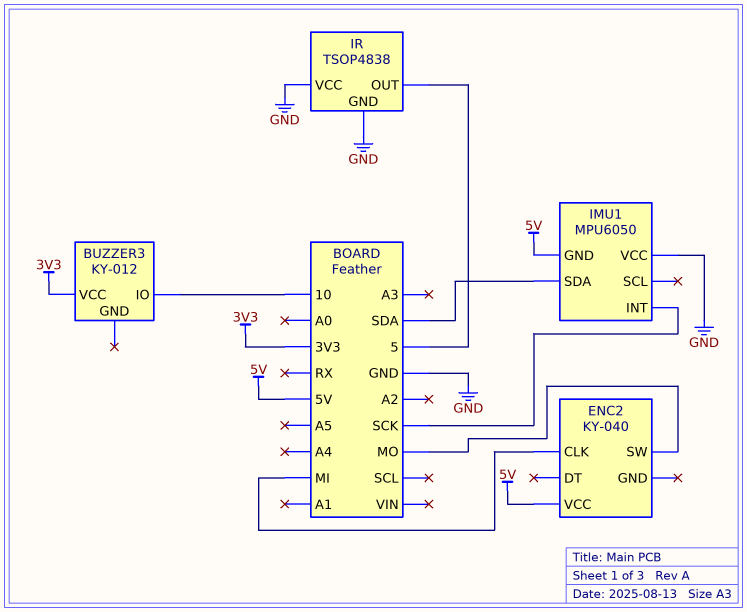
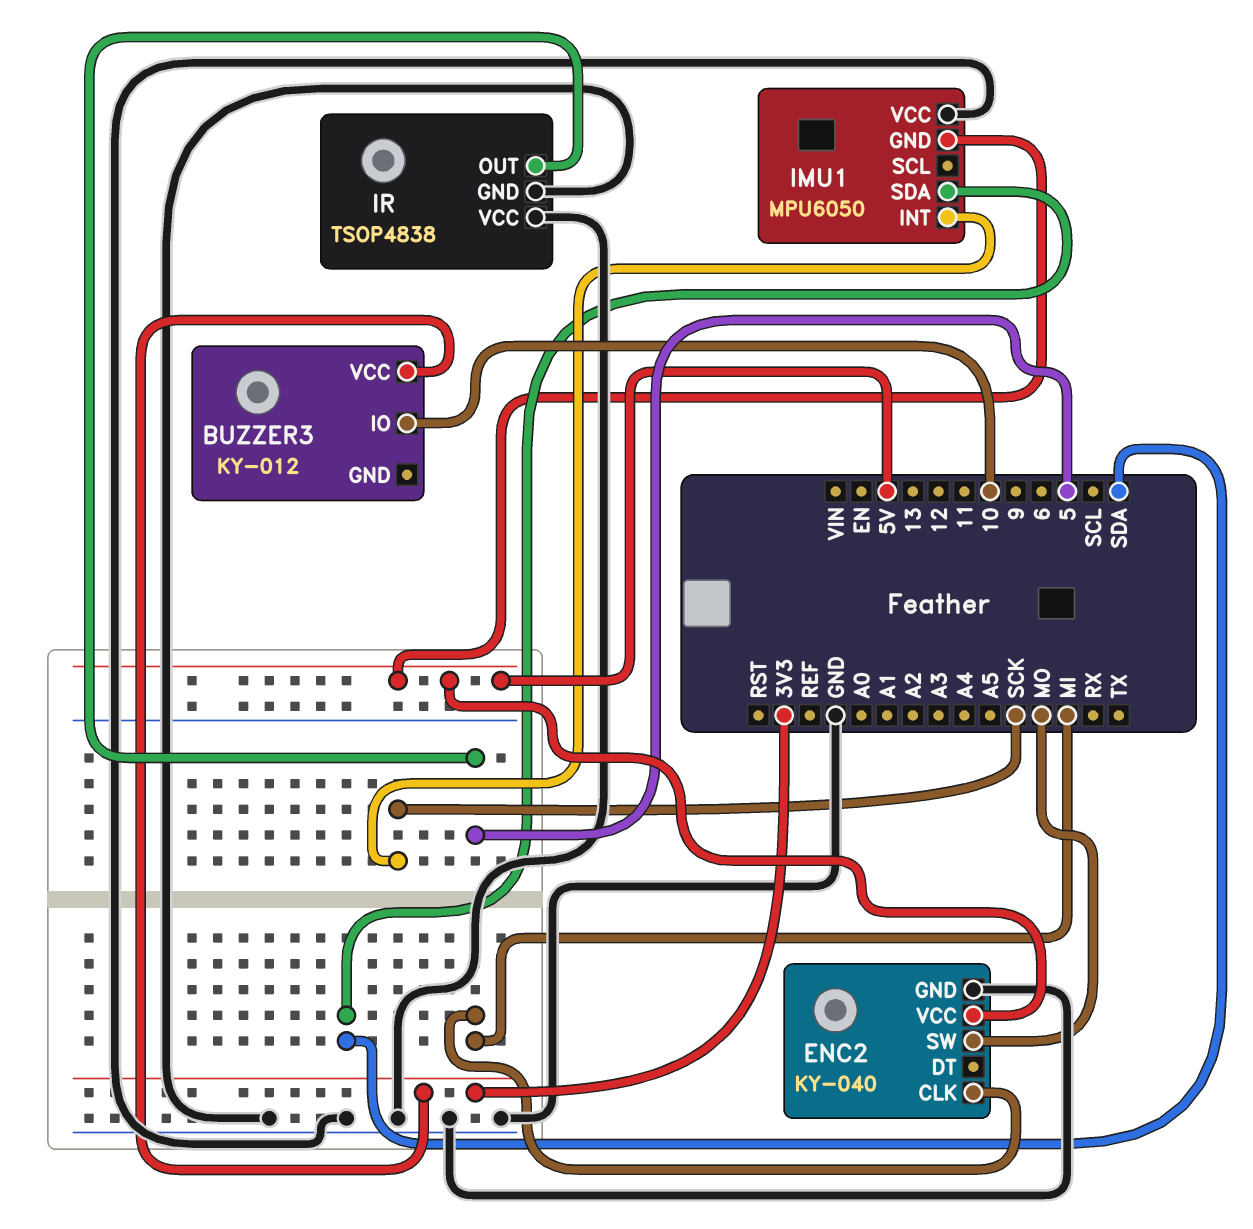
ENC2 pin GND: none -> GND

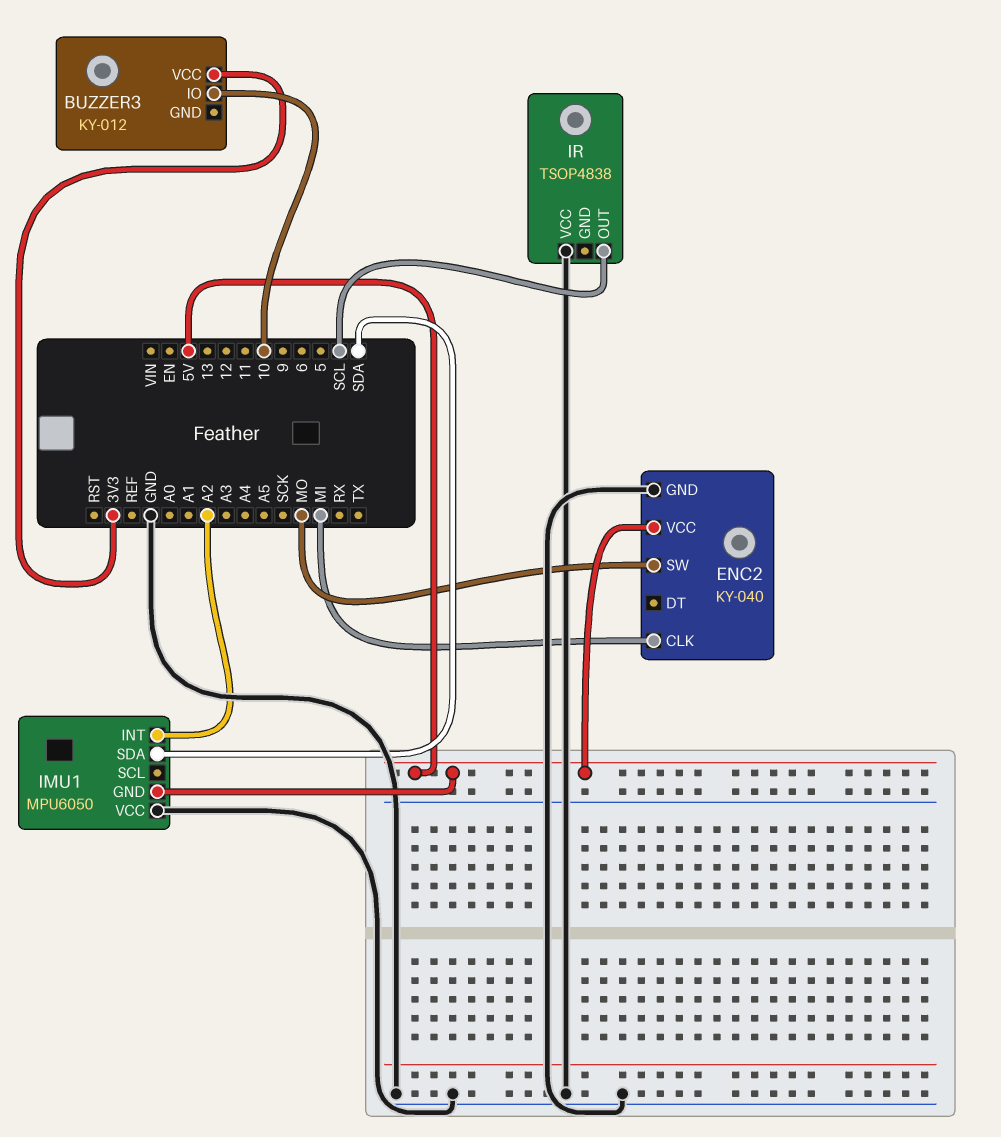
IMU1 pin INT: SCK -> A2
IR pin GND: GND -> none
IR pin OUT: 5 -> SCL

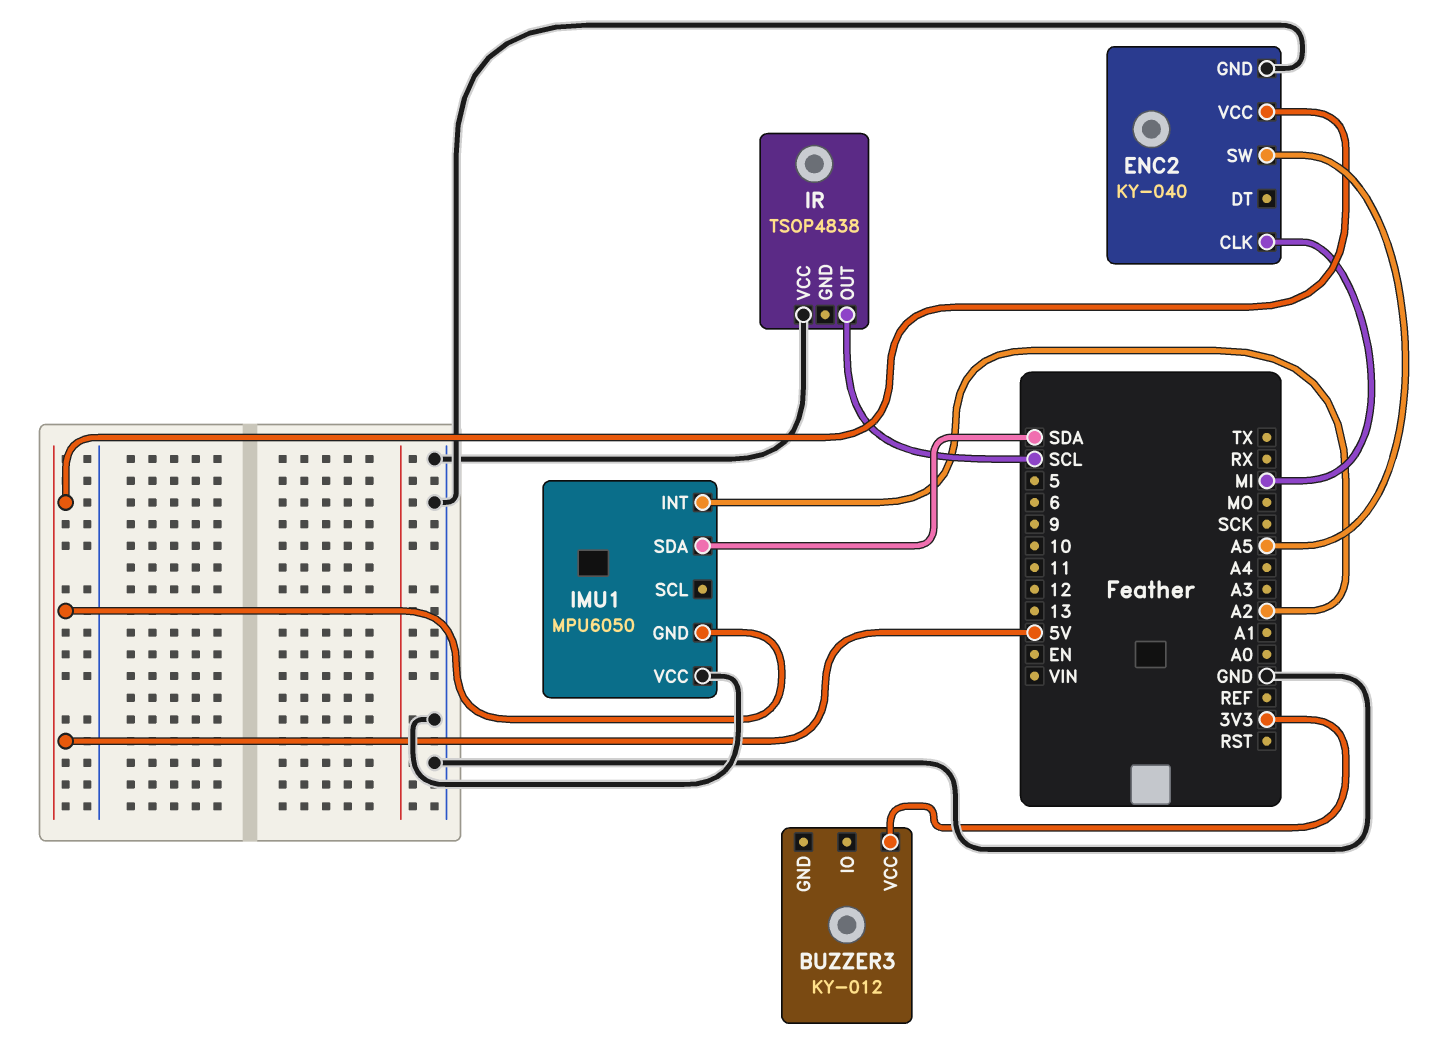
BUZZER3 pin IO: 10 -> none
ENC2 pin SW: MO -> A5

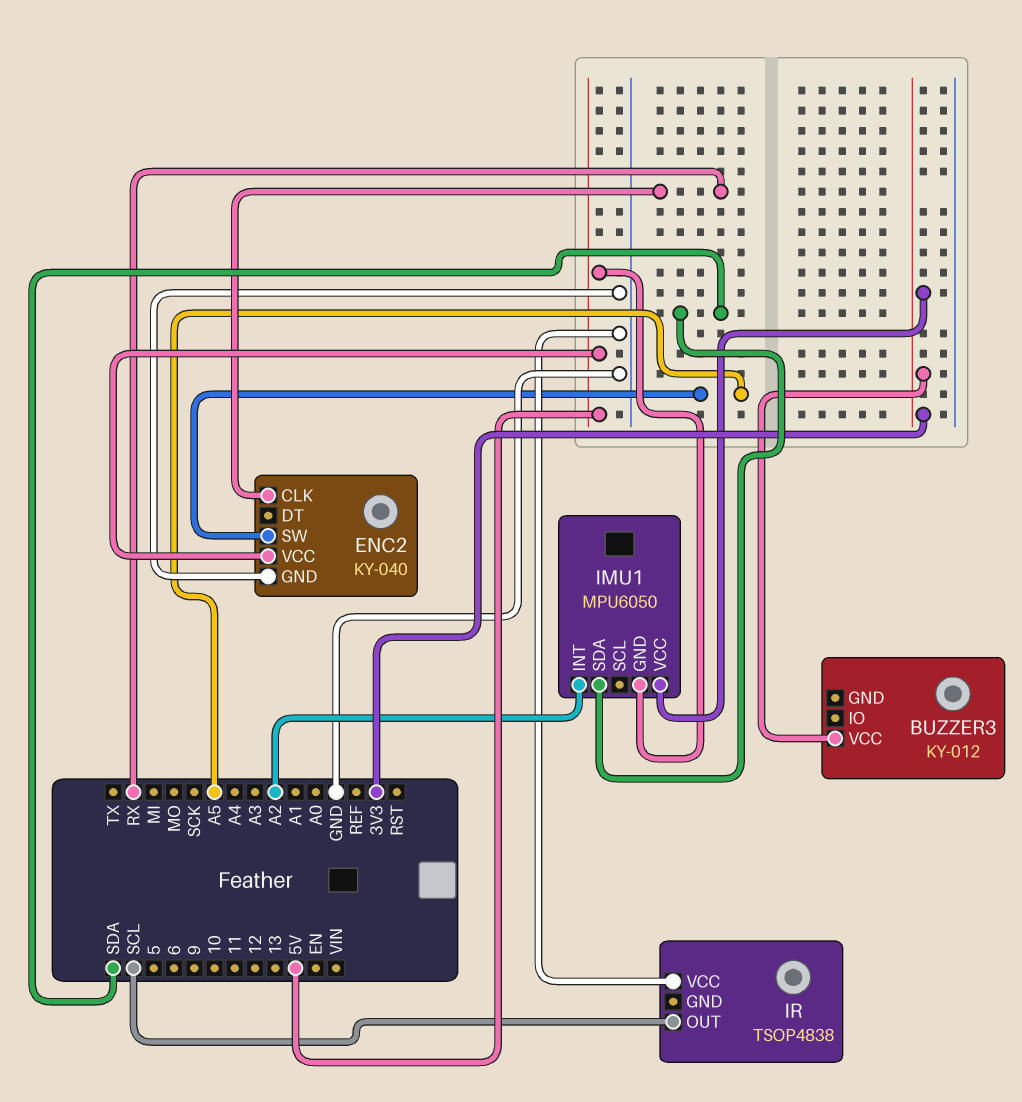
ENC2 pin CLK: MI -> RX
IMU1 pin VCC: GND -> 3V3

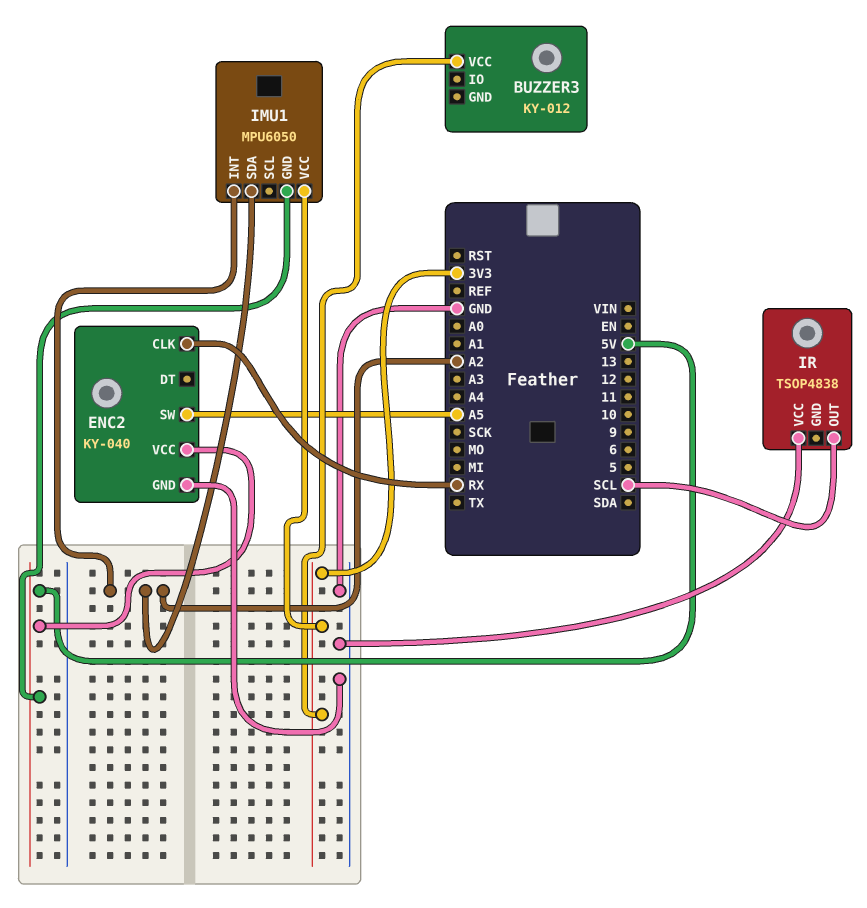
IMU1 pin SDA: SDA -> A2

